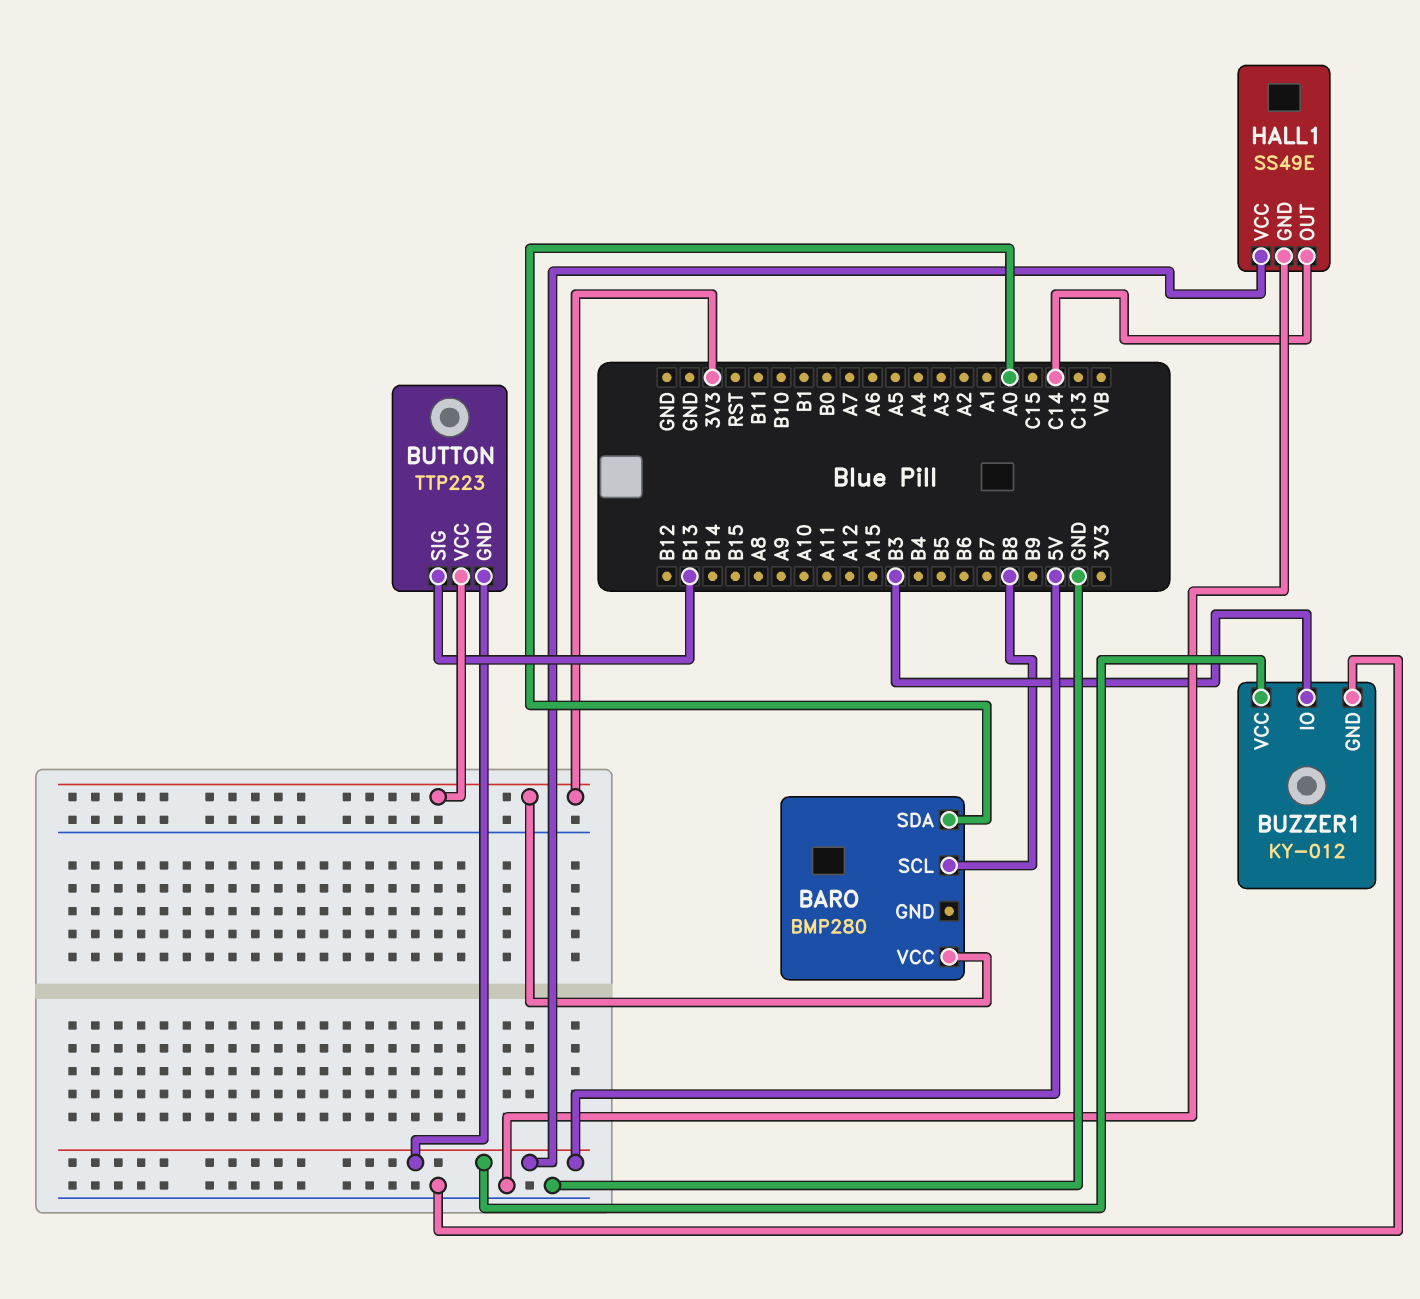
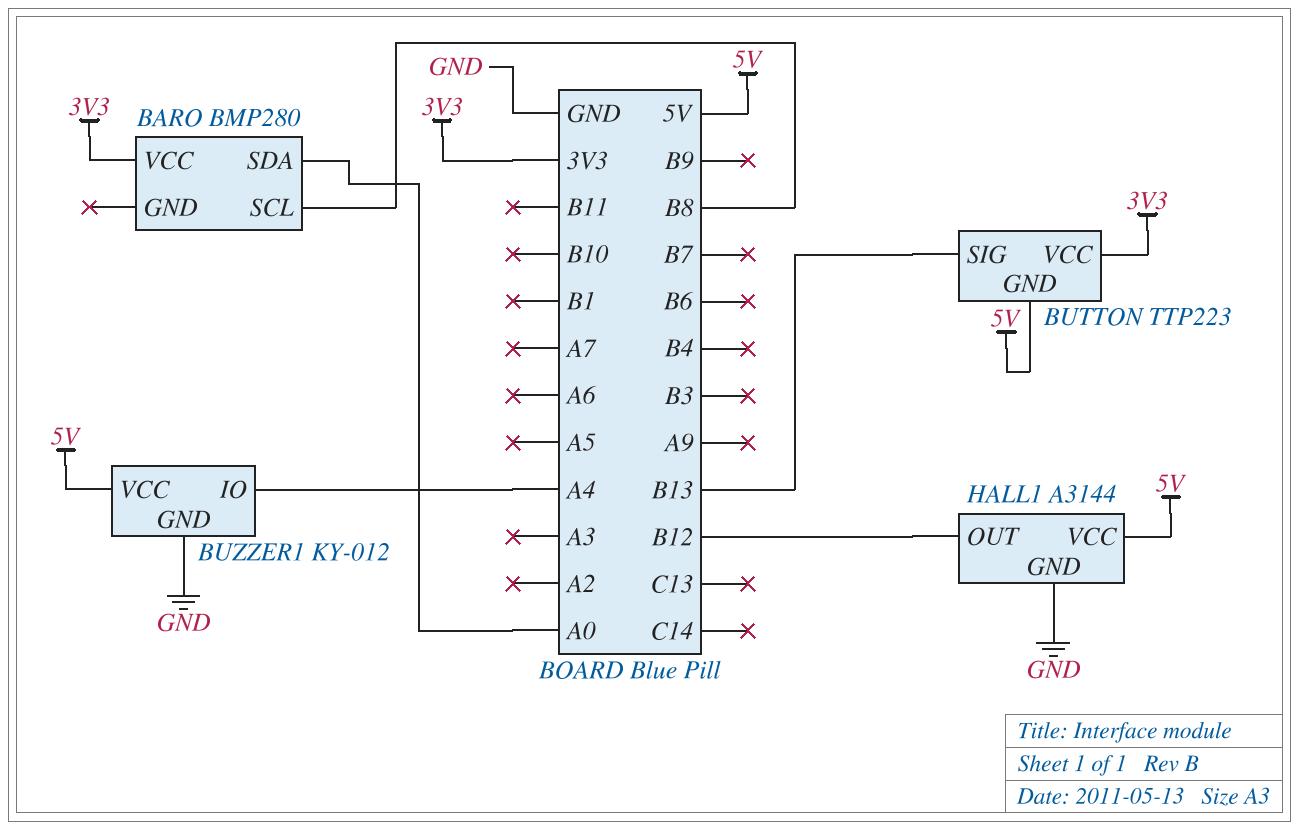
BUZZER1 pin IO: B3 -> A4
HALL1: SS49E -> A3144
HALL1 pin OUT: C14 -> B12

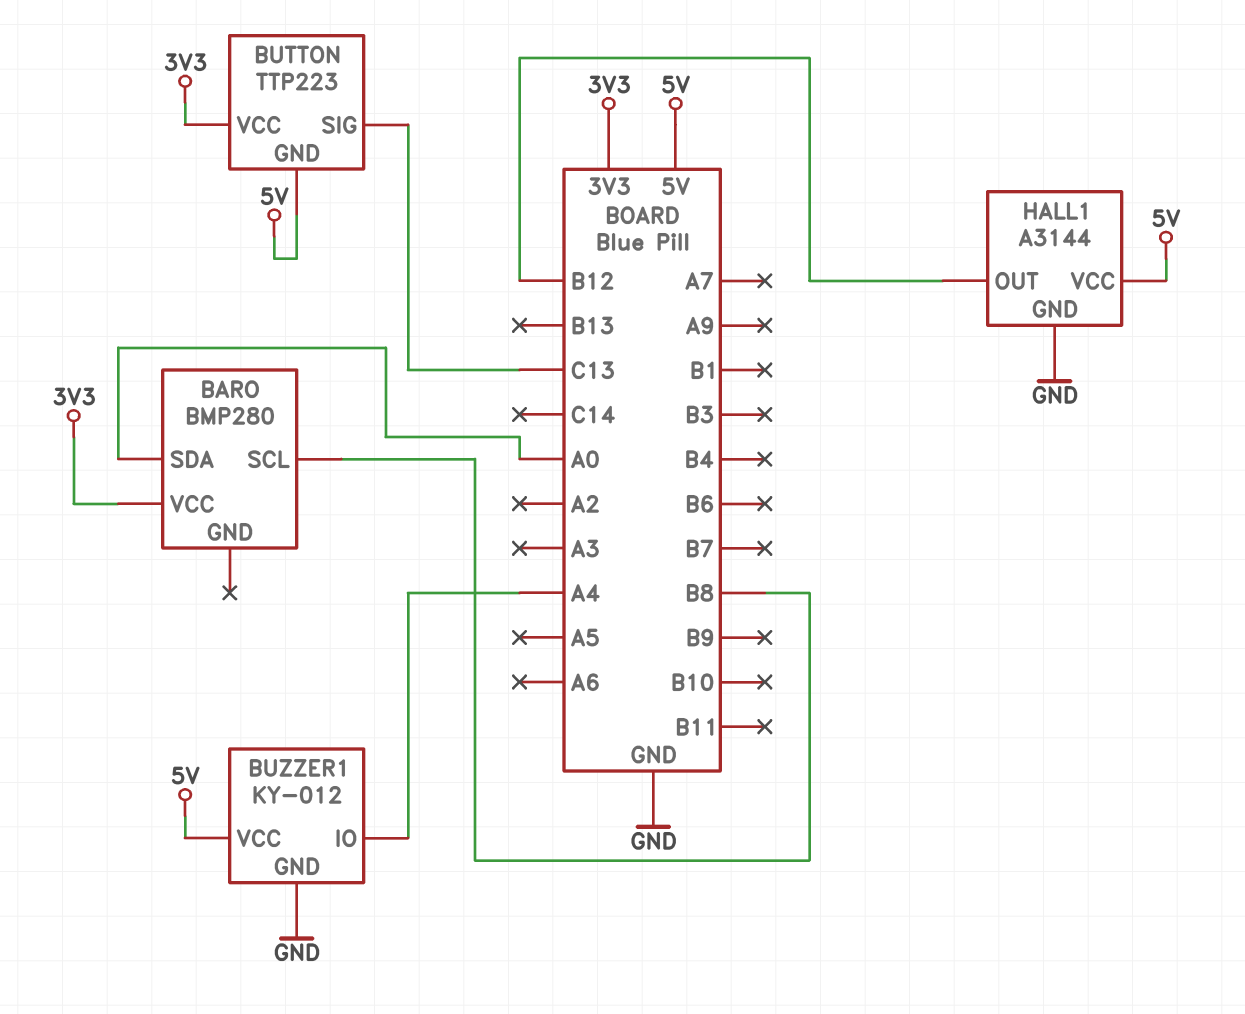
BUTTON pin SIG: B13 -> C13

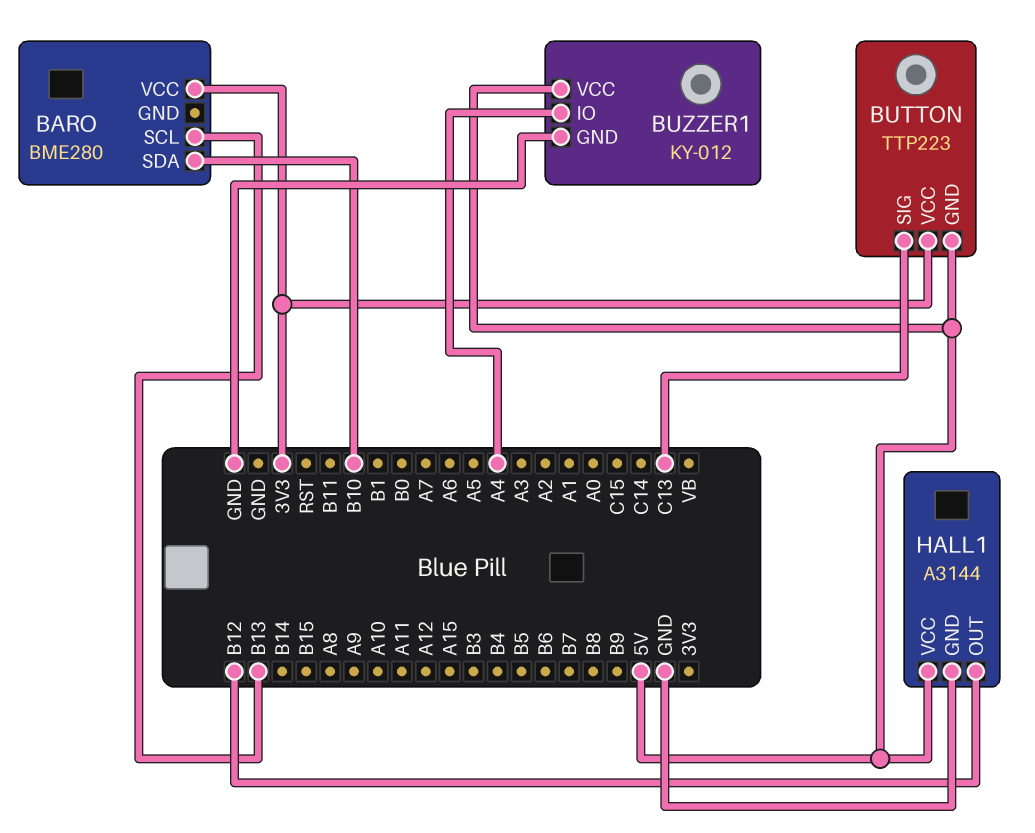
BARO: BMP280 -> BME280
BARO pin SCL: B8 -> B13
BARO pin SDA: A0 -> B10

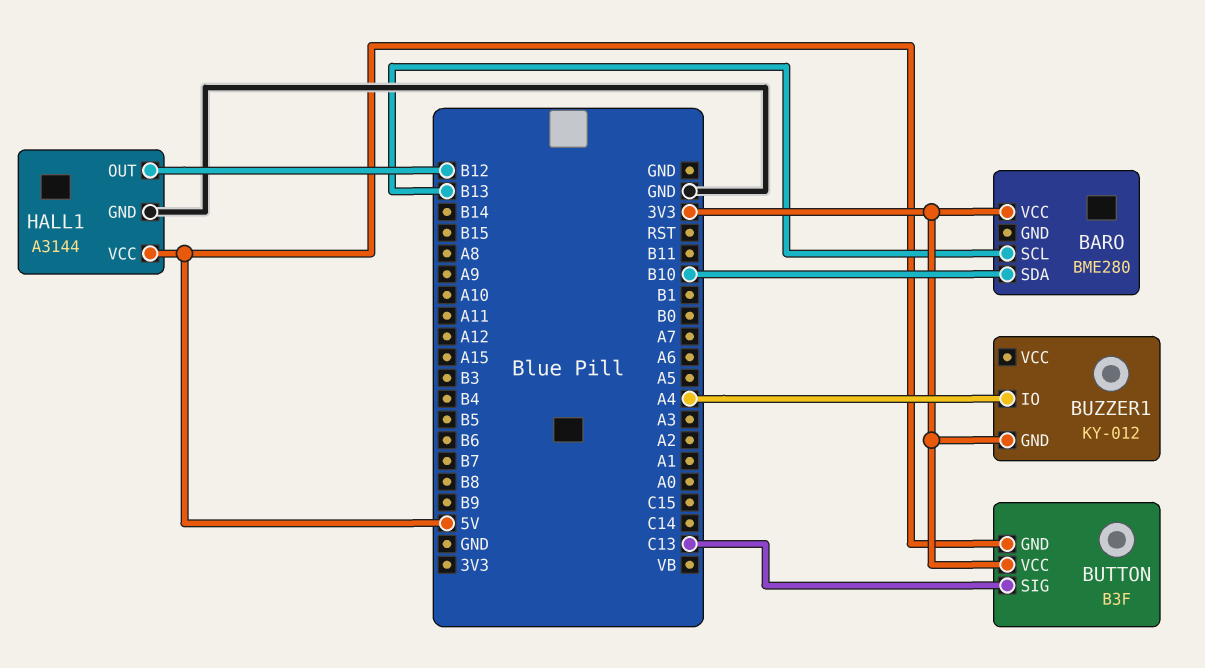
BUTTON: TTP223 -> B3F
BUZZER1 pin GND: GND -> 3V3
BUZZER1 pin VCC: 5V -> none

